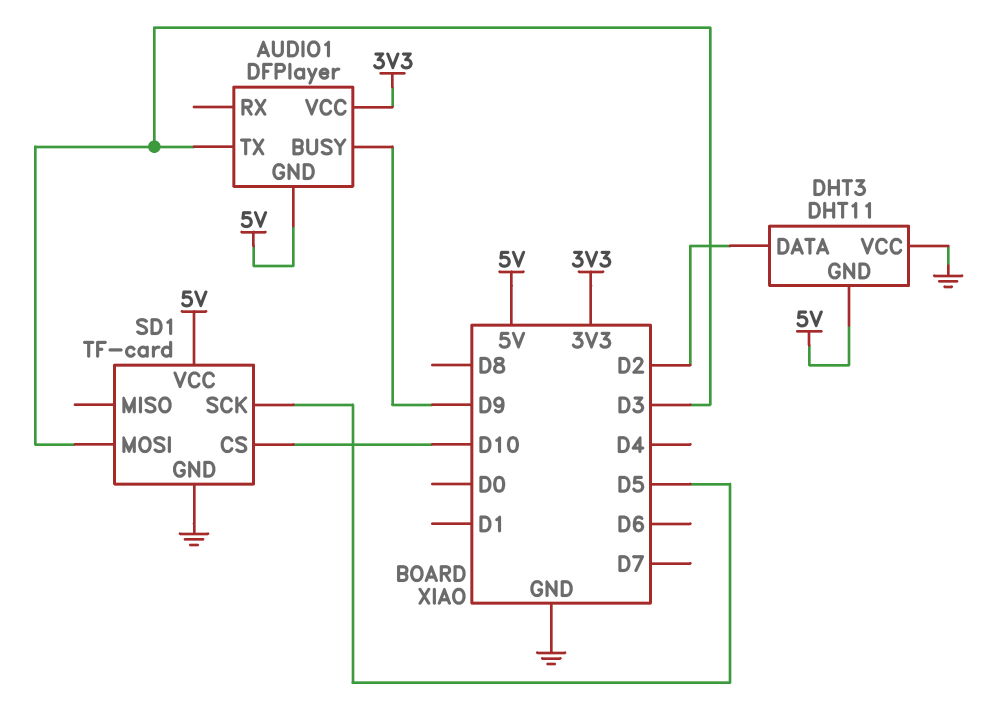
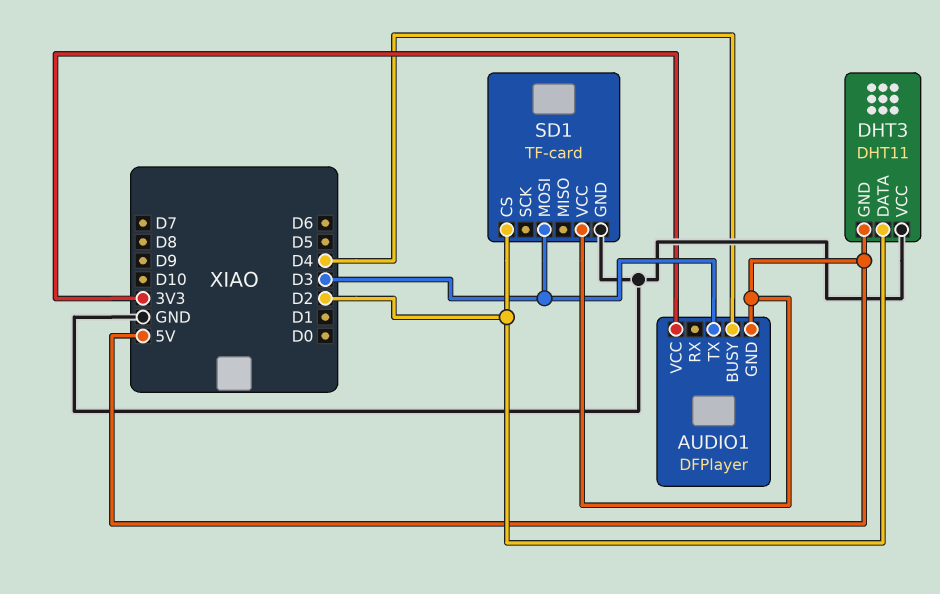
AUDIO1 pin BUSY: D9 -> D4
SD1 pin CS: D10 -> D2
SD1 pin SCK: D5 -> none

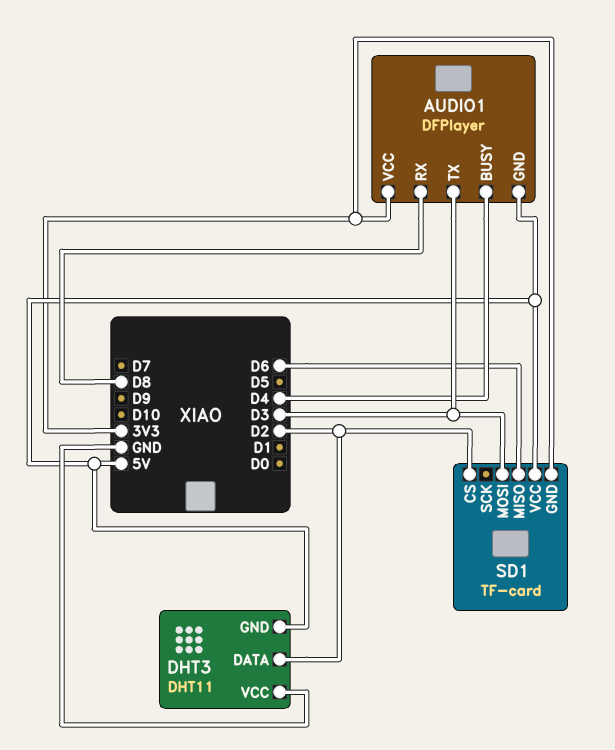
AUDIO1 pin RX: none -> D8
SD1 pin GND: GND -> 3V3
SD1 pin MISO: none -> D6

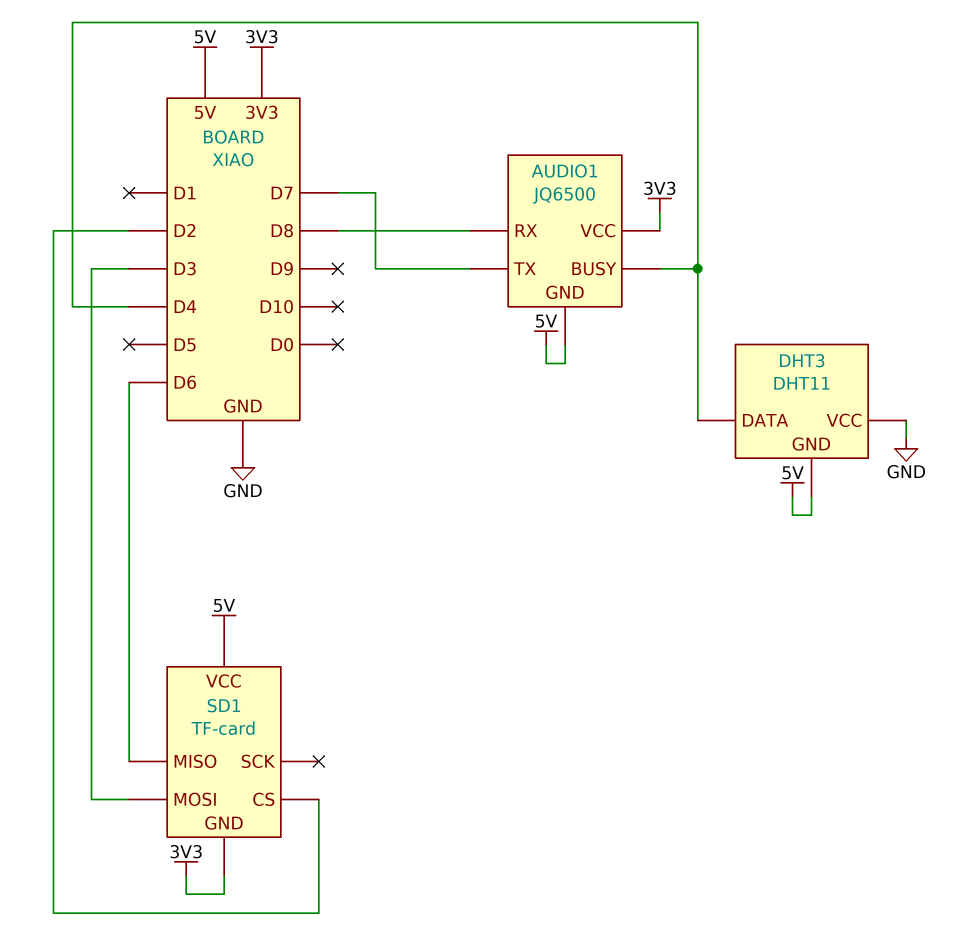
AUDIO1: DFPlayer -> JQ6500
AUDIO1 pin TX: D3 -> D7
DHT3 pin DATA: D2 -> D4

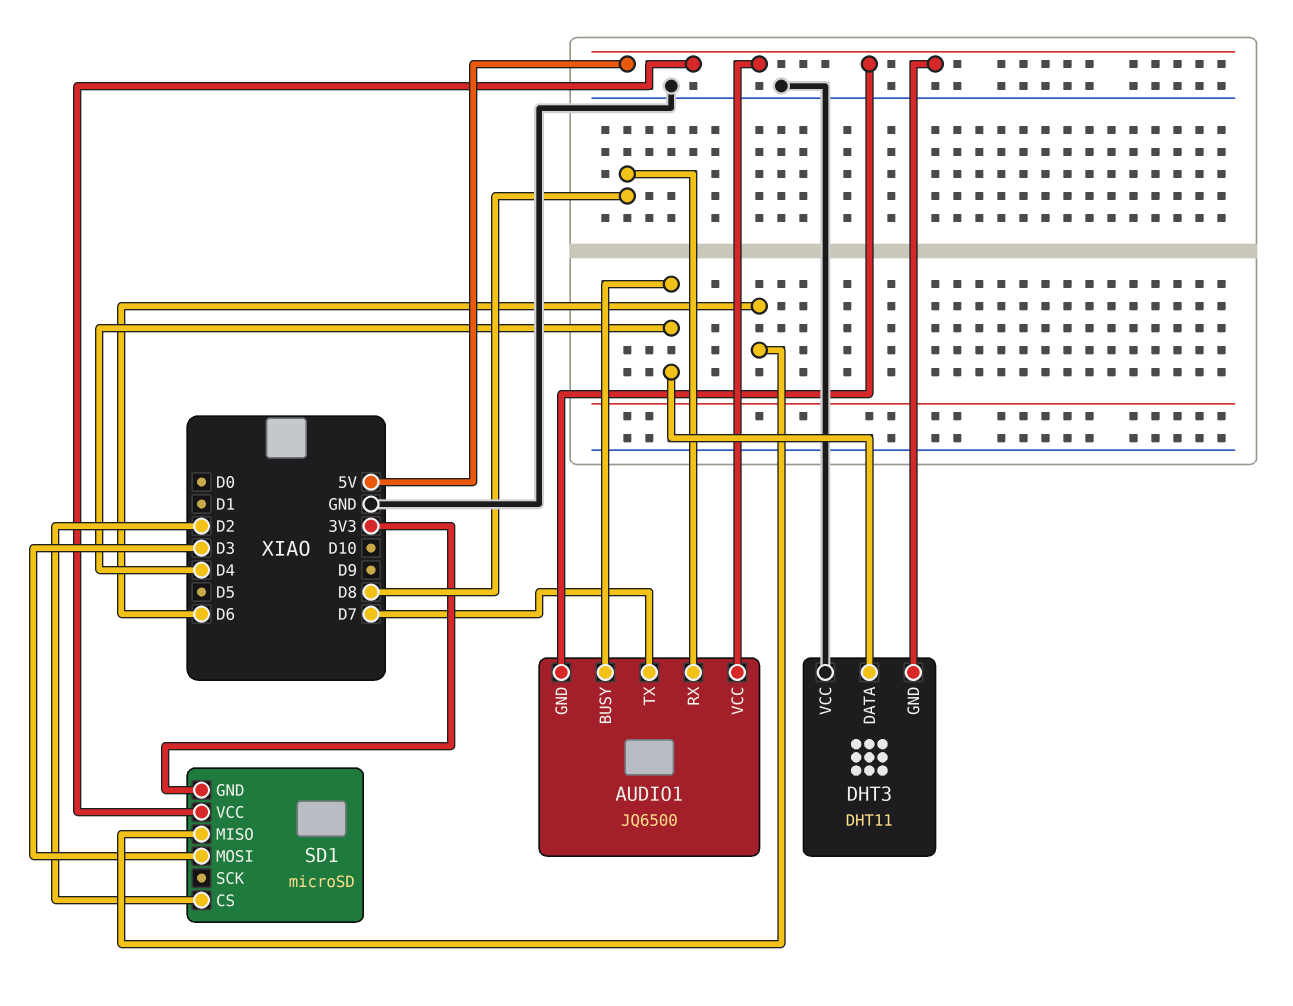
AUDIO1 pin VCC: 3V3 -> 5V
SD1: TF-card -> microSD

